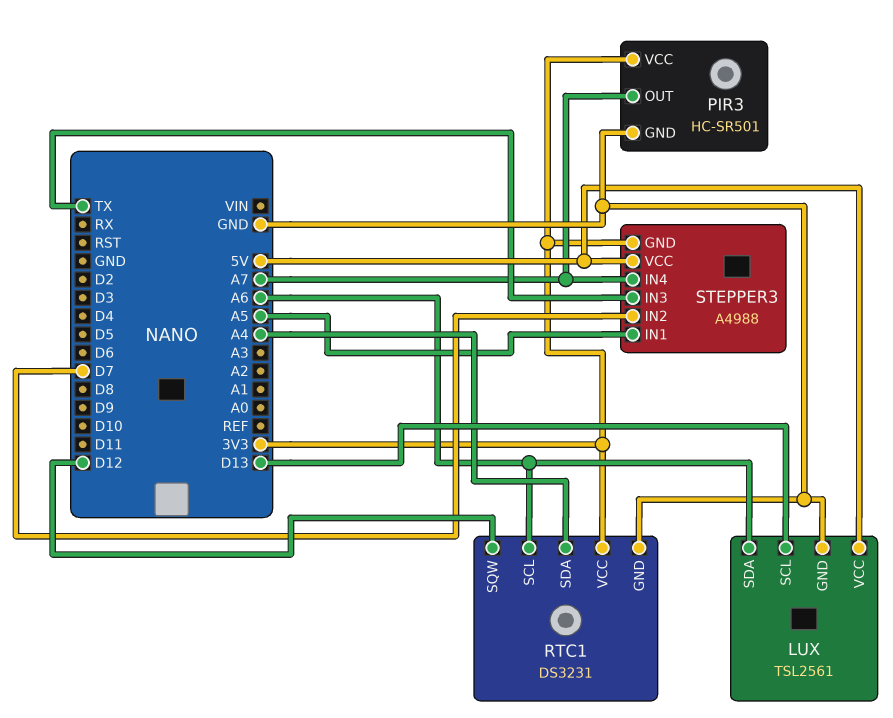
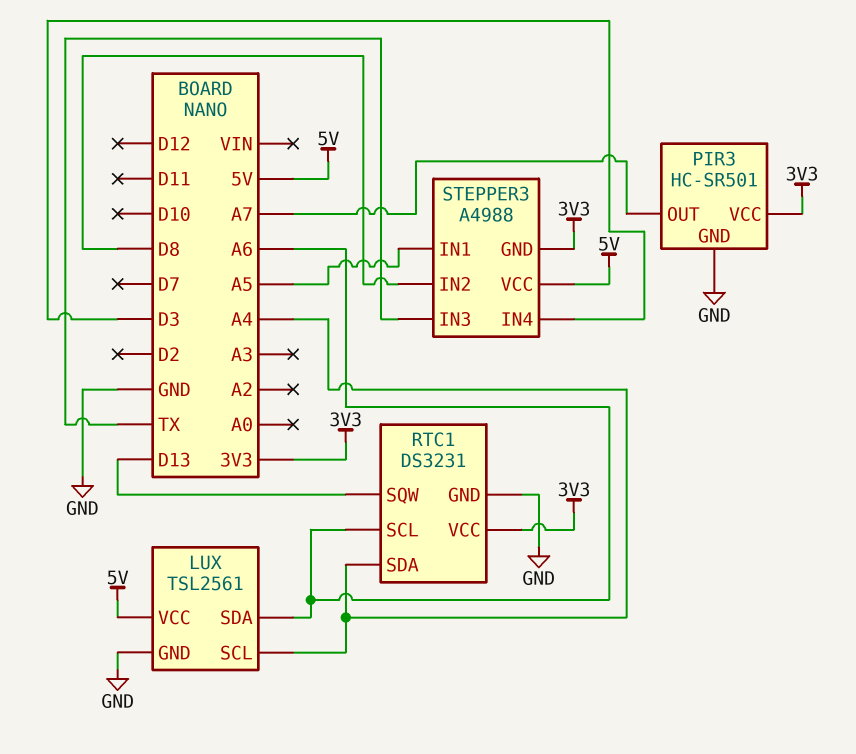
LUX pin SCL: D13 -> A4
RTC1 pin SQW: D12 -> D13
STEPPER3 pin IN2: D7 -> D8
STEPPER3 pin IN4: A7 -> D3

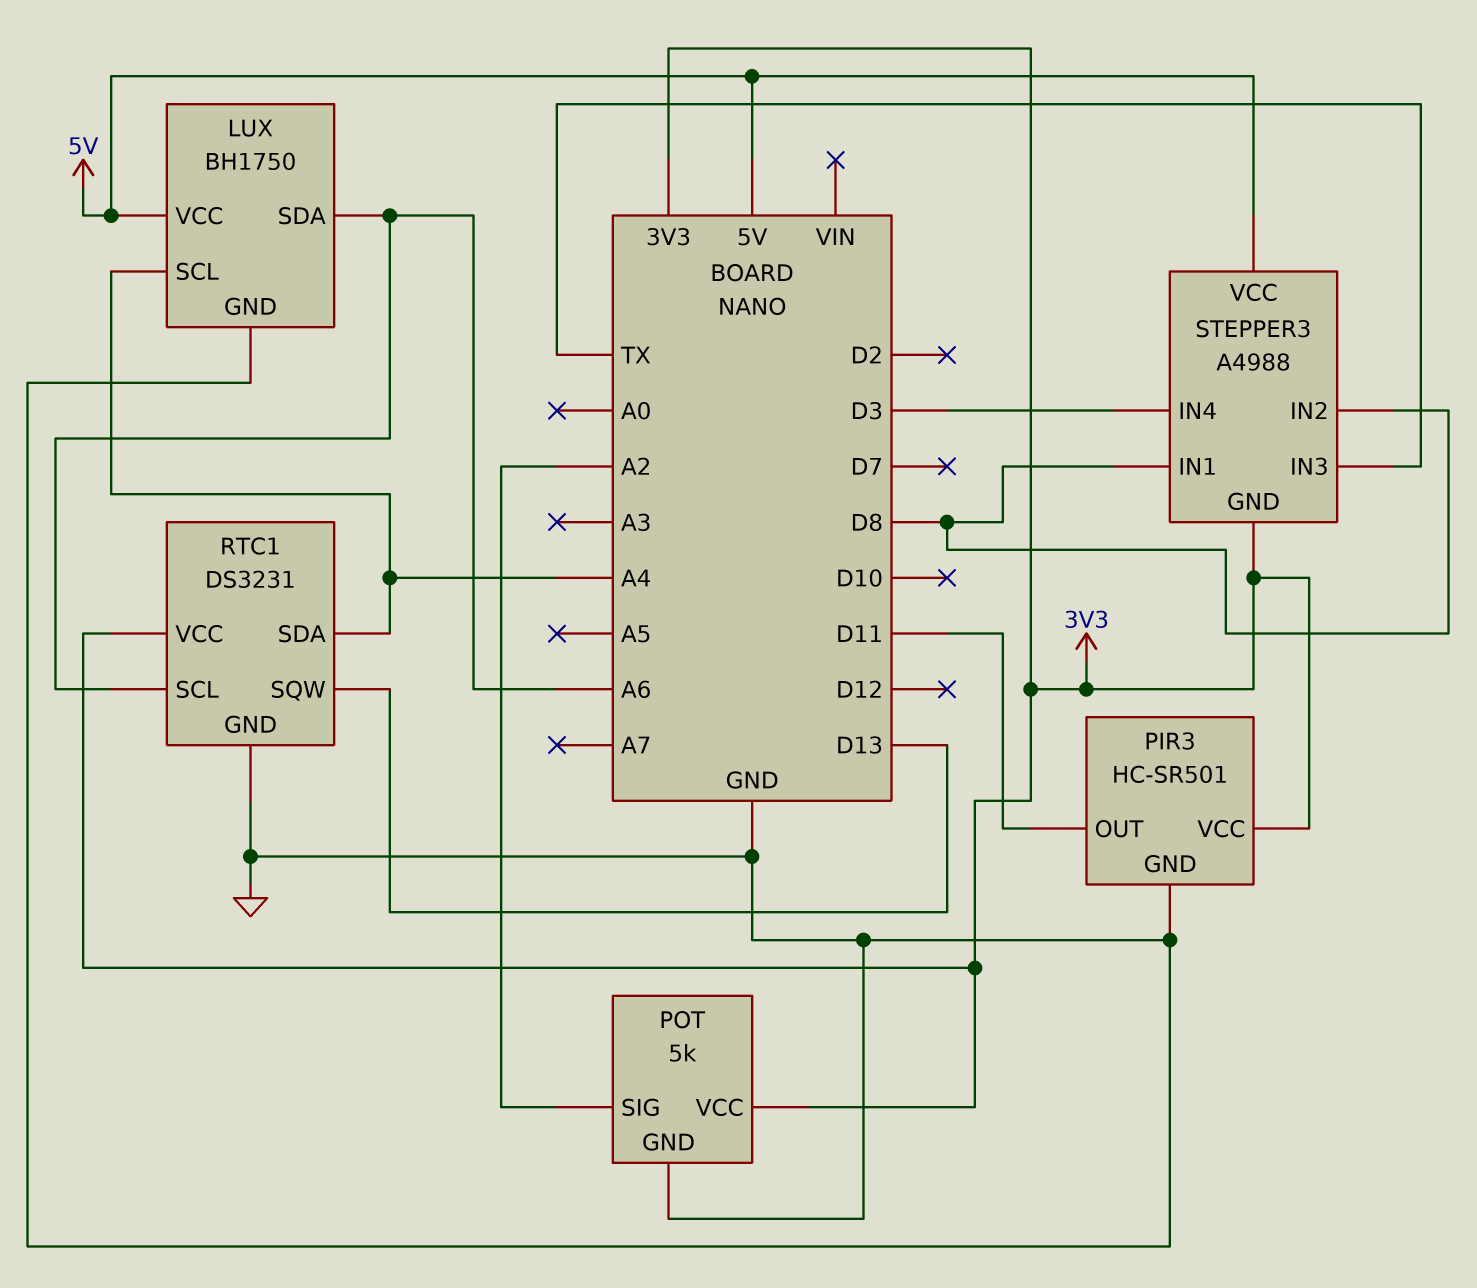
LUX: TSL2561 -> BH1750
PIR3 pin OUT: A7 -> D11
POT: none -> 5k
POT pin GND: none -> GND
POT pin SIG: none -> A2
POT pin VCC: none -> 3V3
STEPPER3 pin IN1: A5 -> D8

